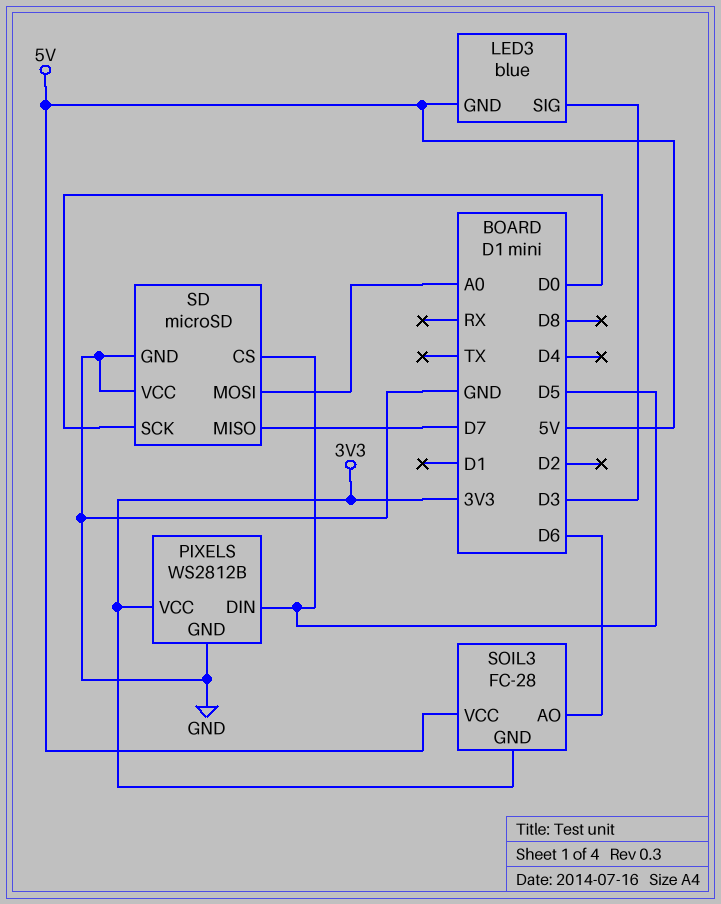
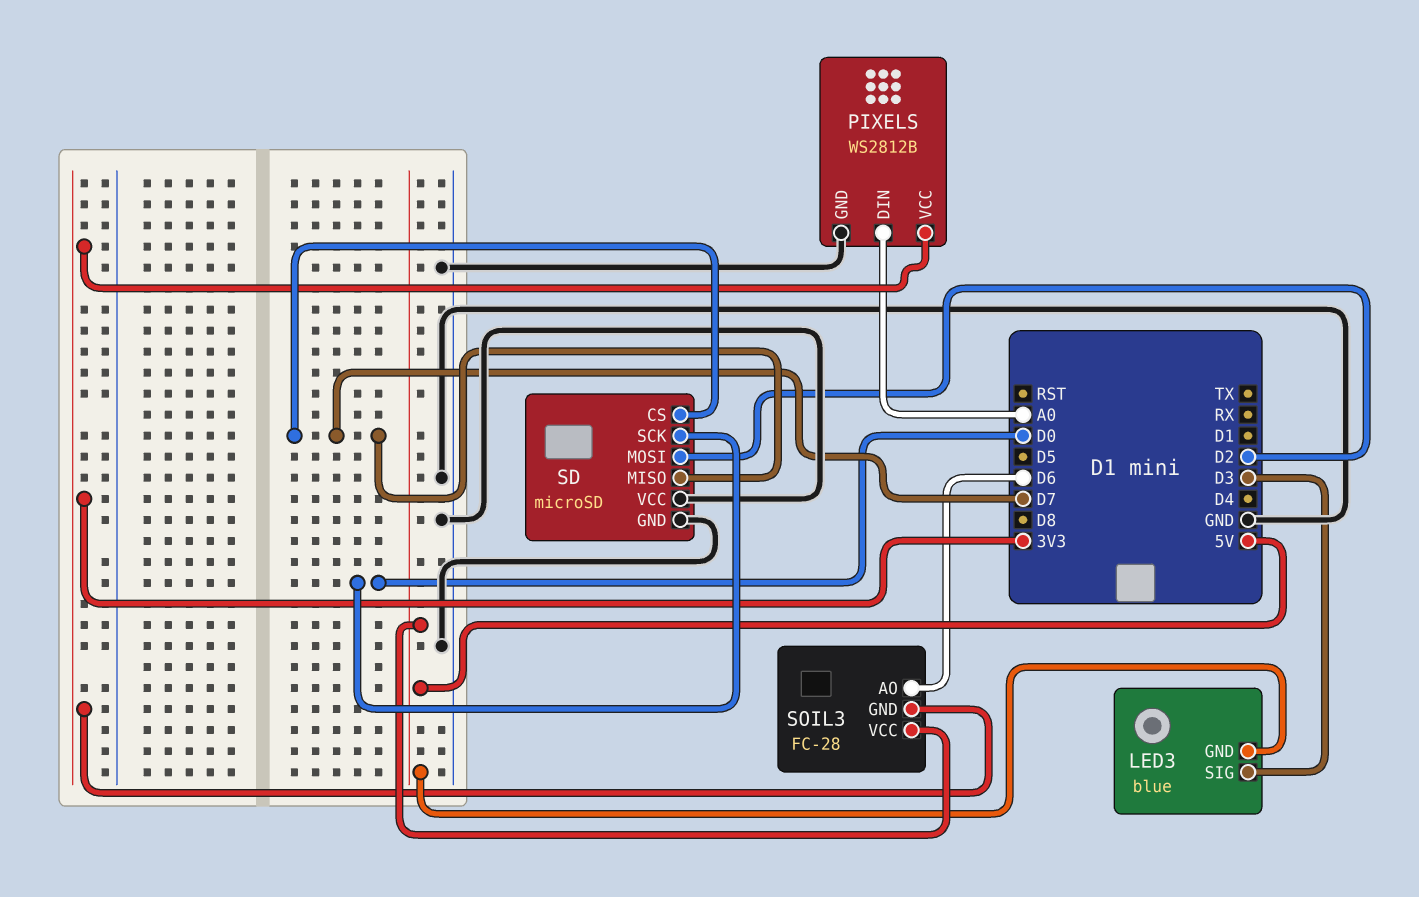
PIXELS pin DIN: D5 -> A0
SD pin CS: D5 -> D7
SD pin MOSI: A0 -> D2

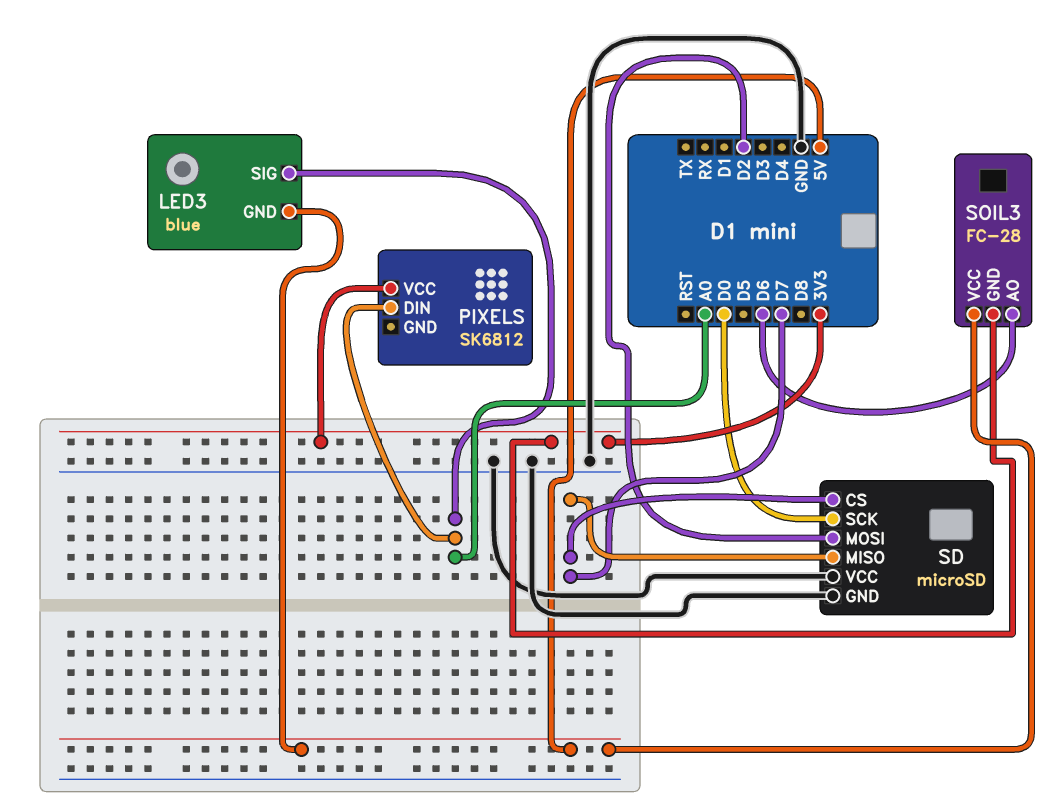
LED3 pin SIG: D3 -> A0
PIXELS: WS2812B -> SK6812
PIXELS pin GND: GND -> none

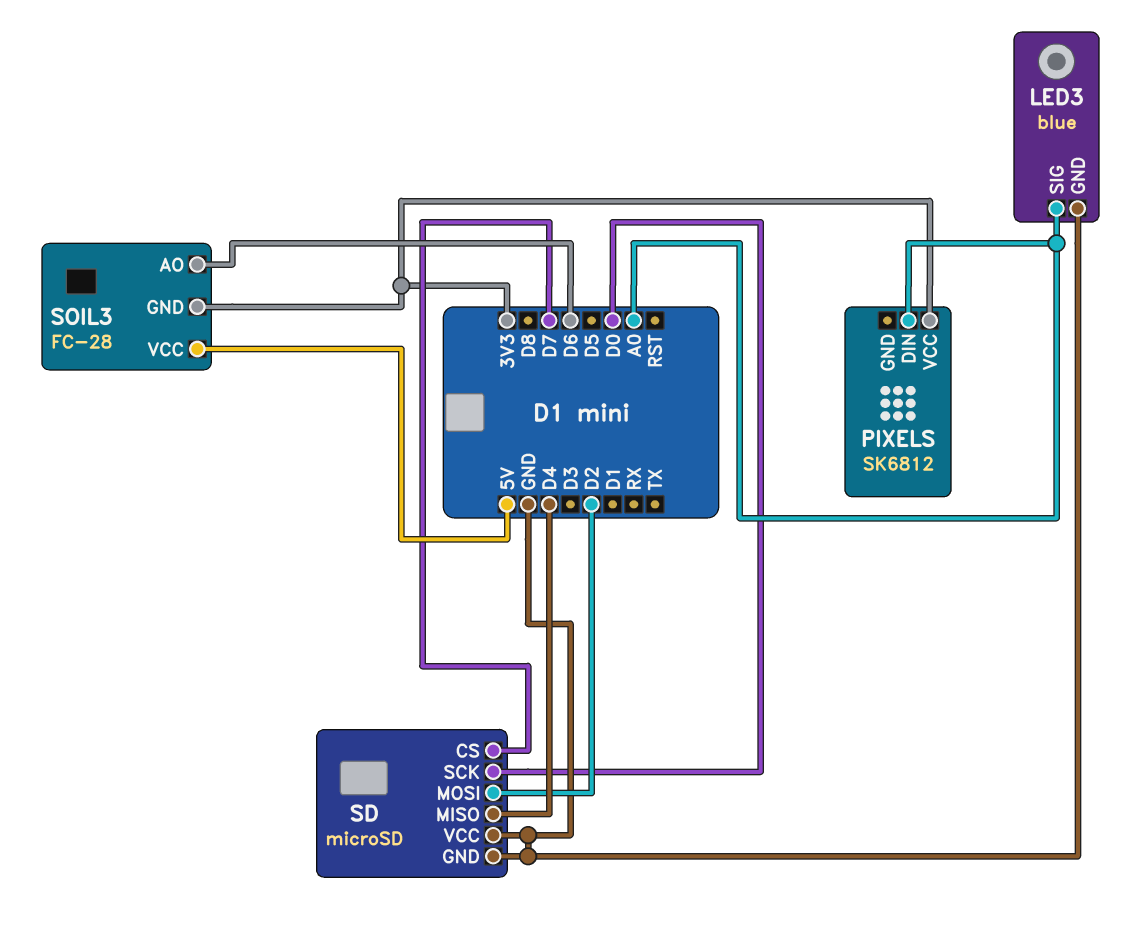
LED3 pin GND: 5V -> GND
SD pin MISO: D7 -> D4

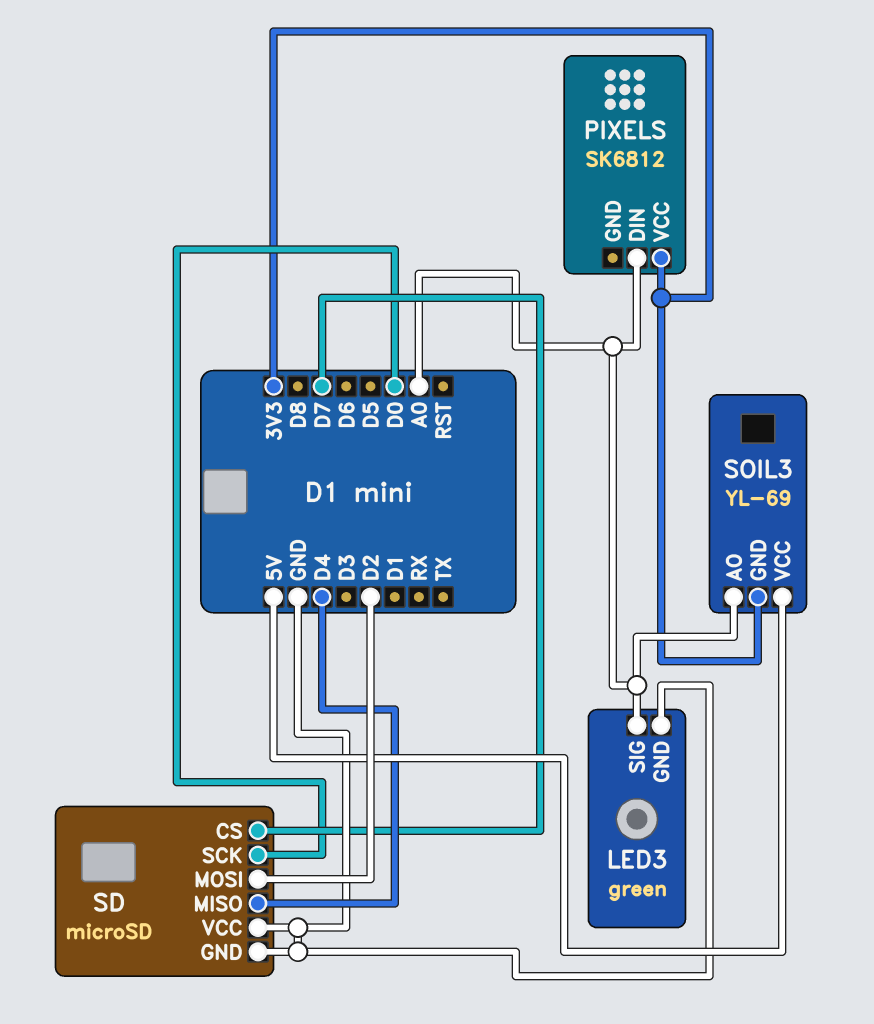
LED3: blue -> green
SOIL3: FC-28 -> YL-69
SOIL3 pin AO: D6 -> A0

